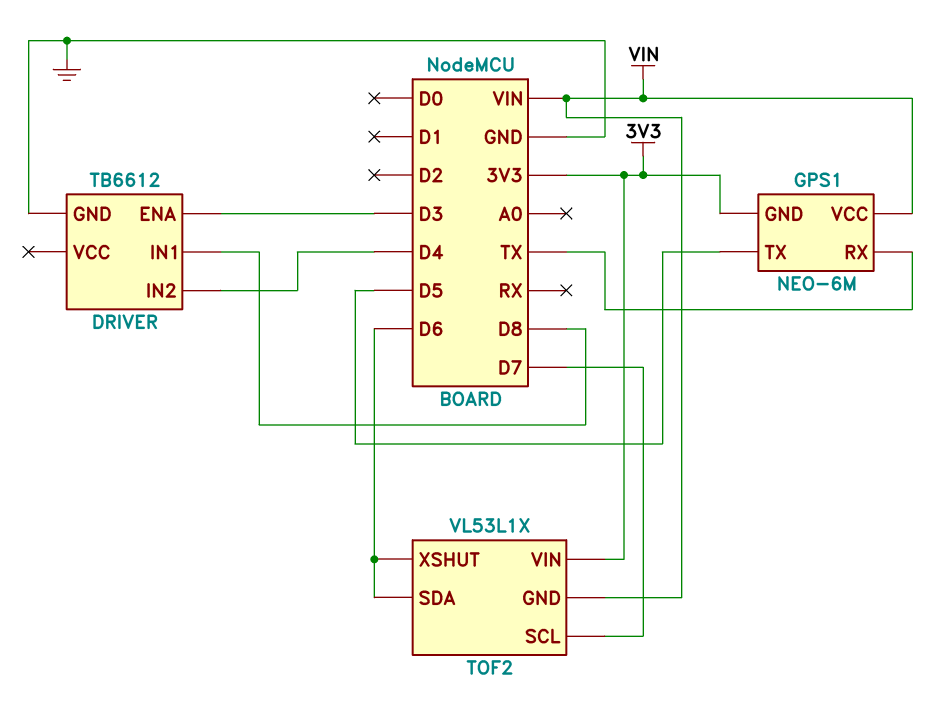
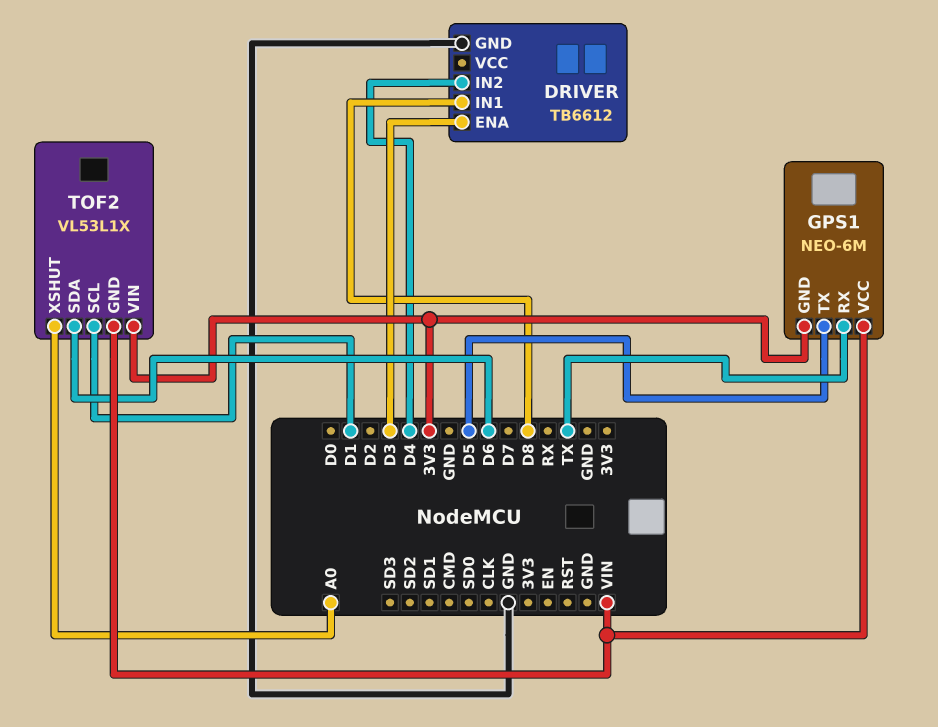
TOF2 pin SCL: D7 -> D1
TOF2 pin XSHUT: D6 -> A0

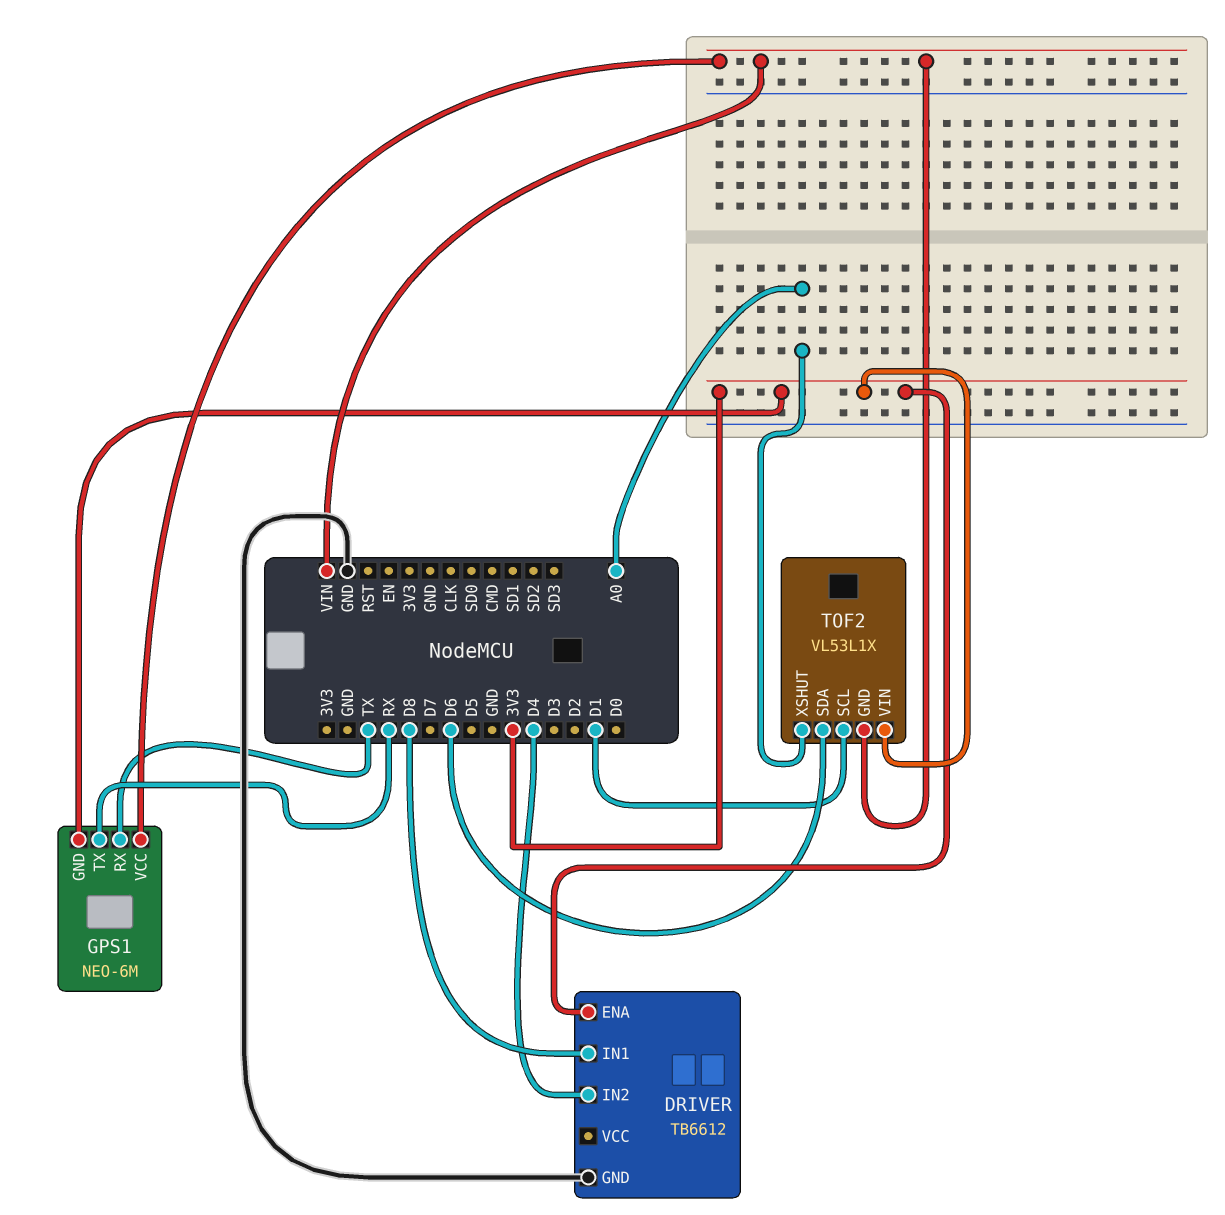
DRIVER pin ENA: D3 -> 3V3
GPS1 pin TX: D5 -> RX

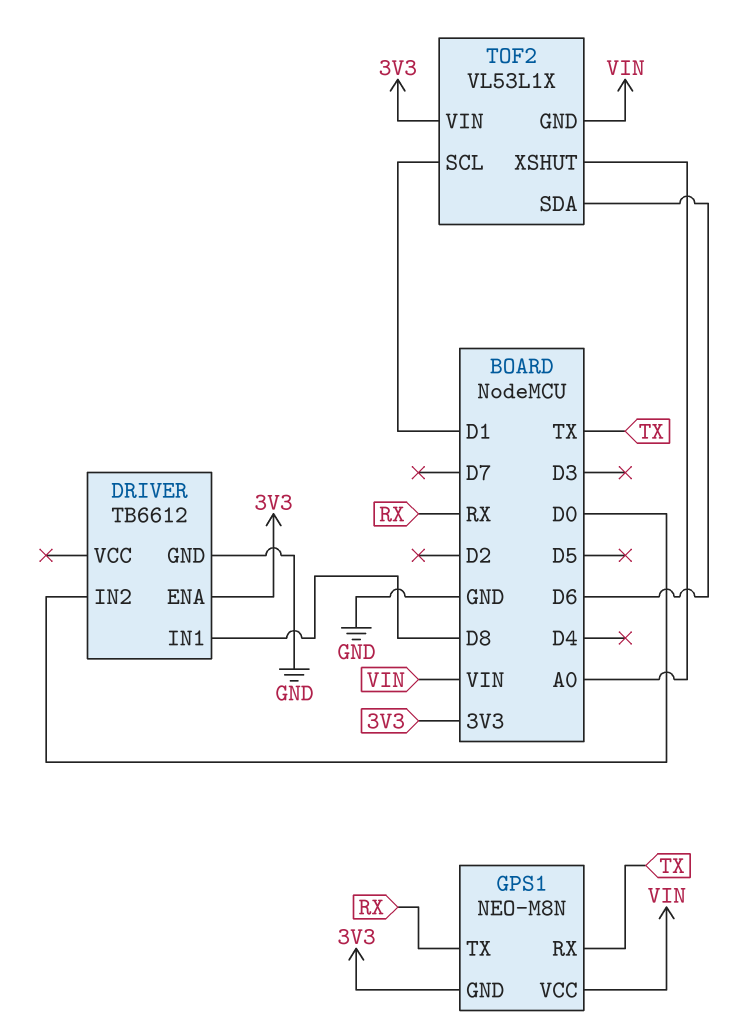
DRIVER pin IN2: D4 -> D0
GPS1: NEO-6M -> NEO-M8N

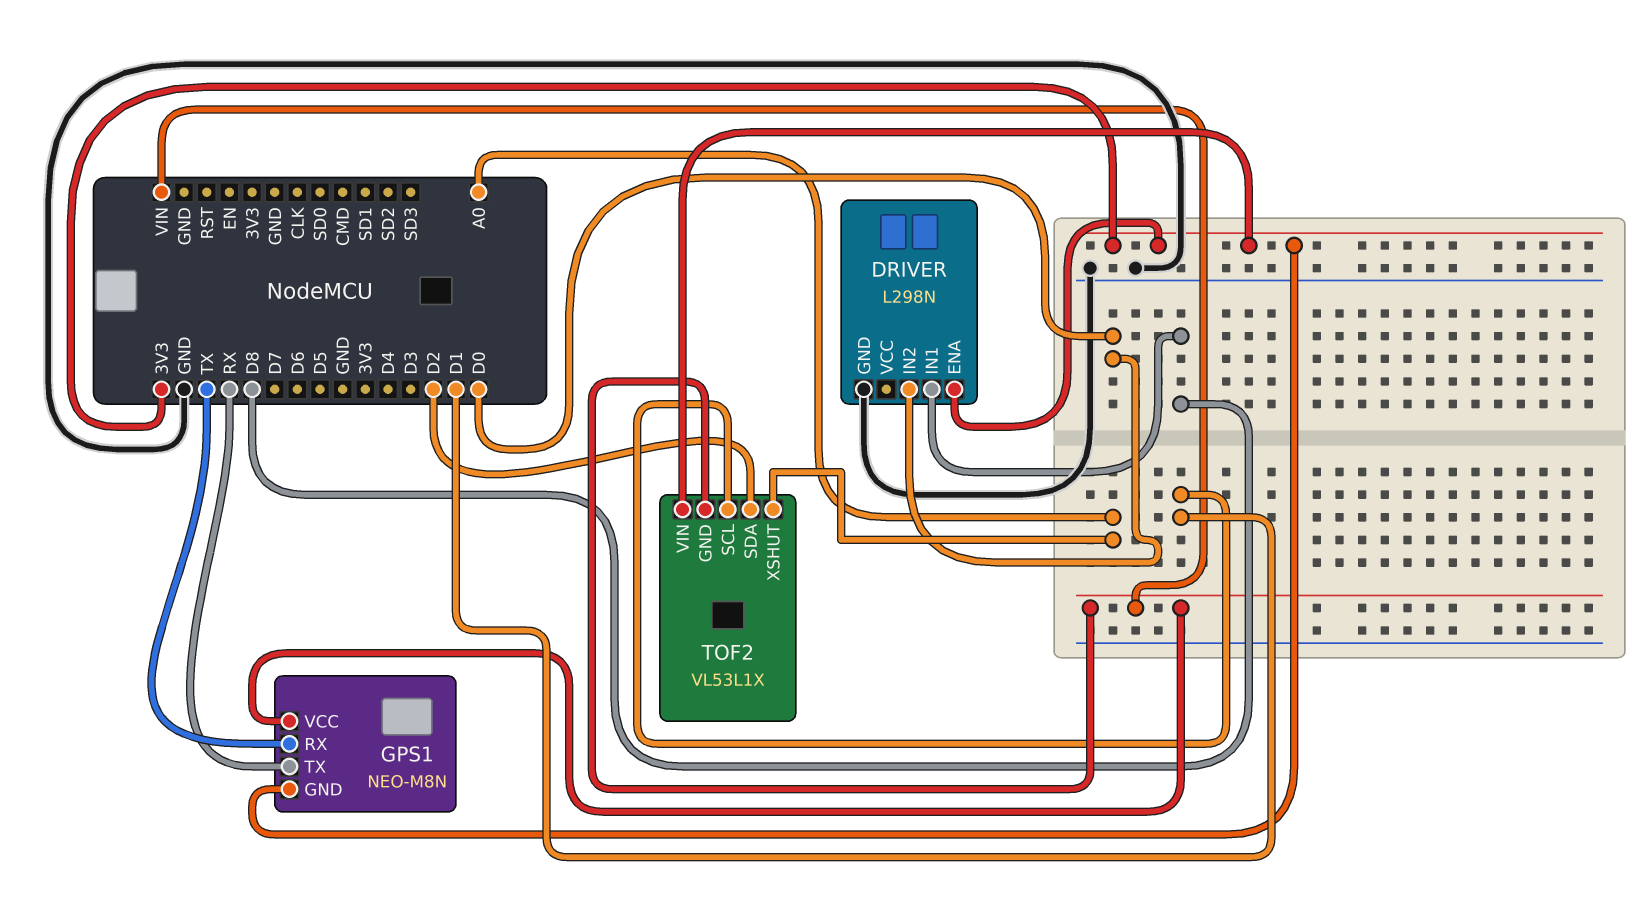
DRIVER: TB6612 -> L298N
TOF2 pin SDA: D6 -> D2

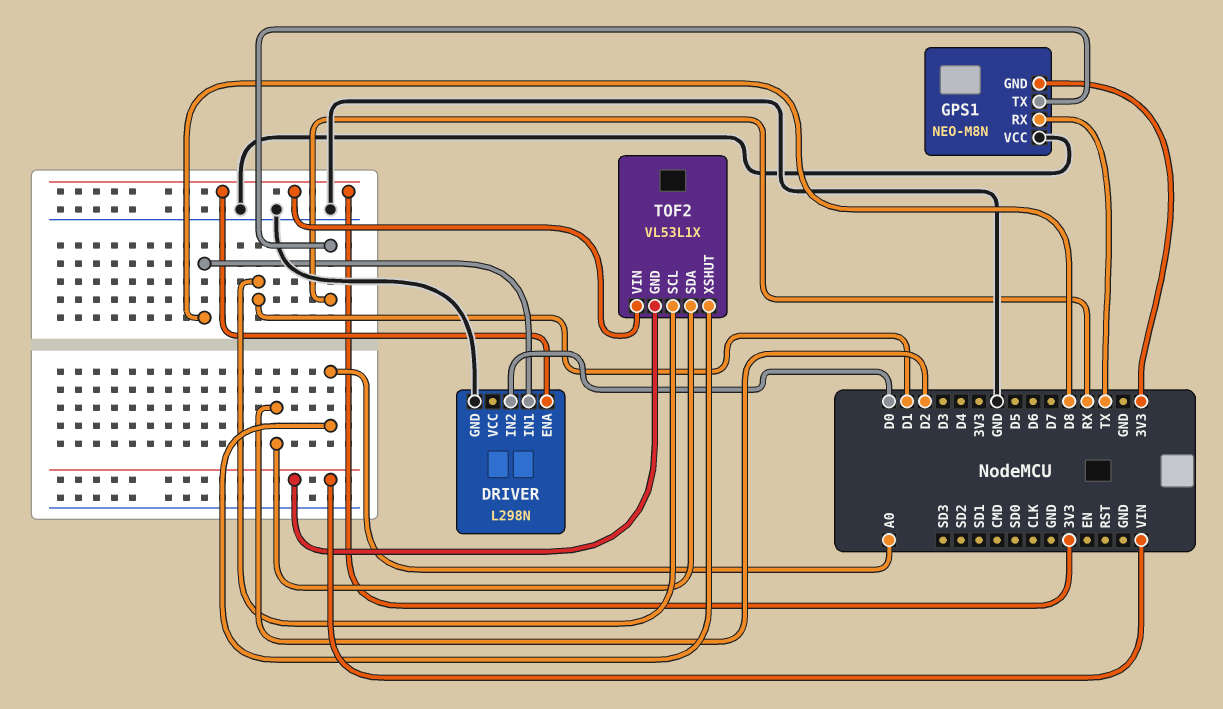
GPS1 pin VCC: VIN -> GND

